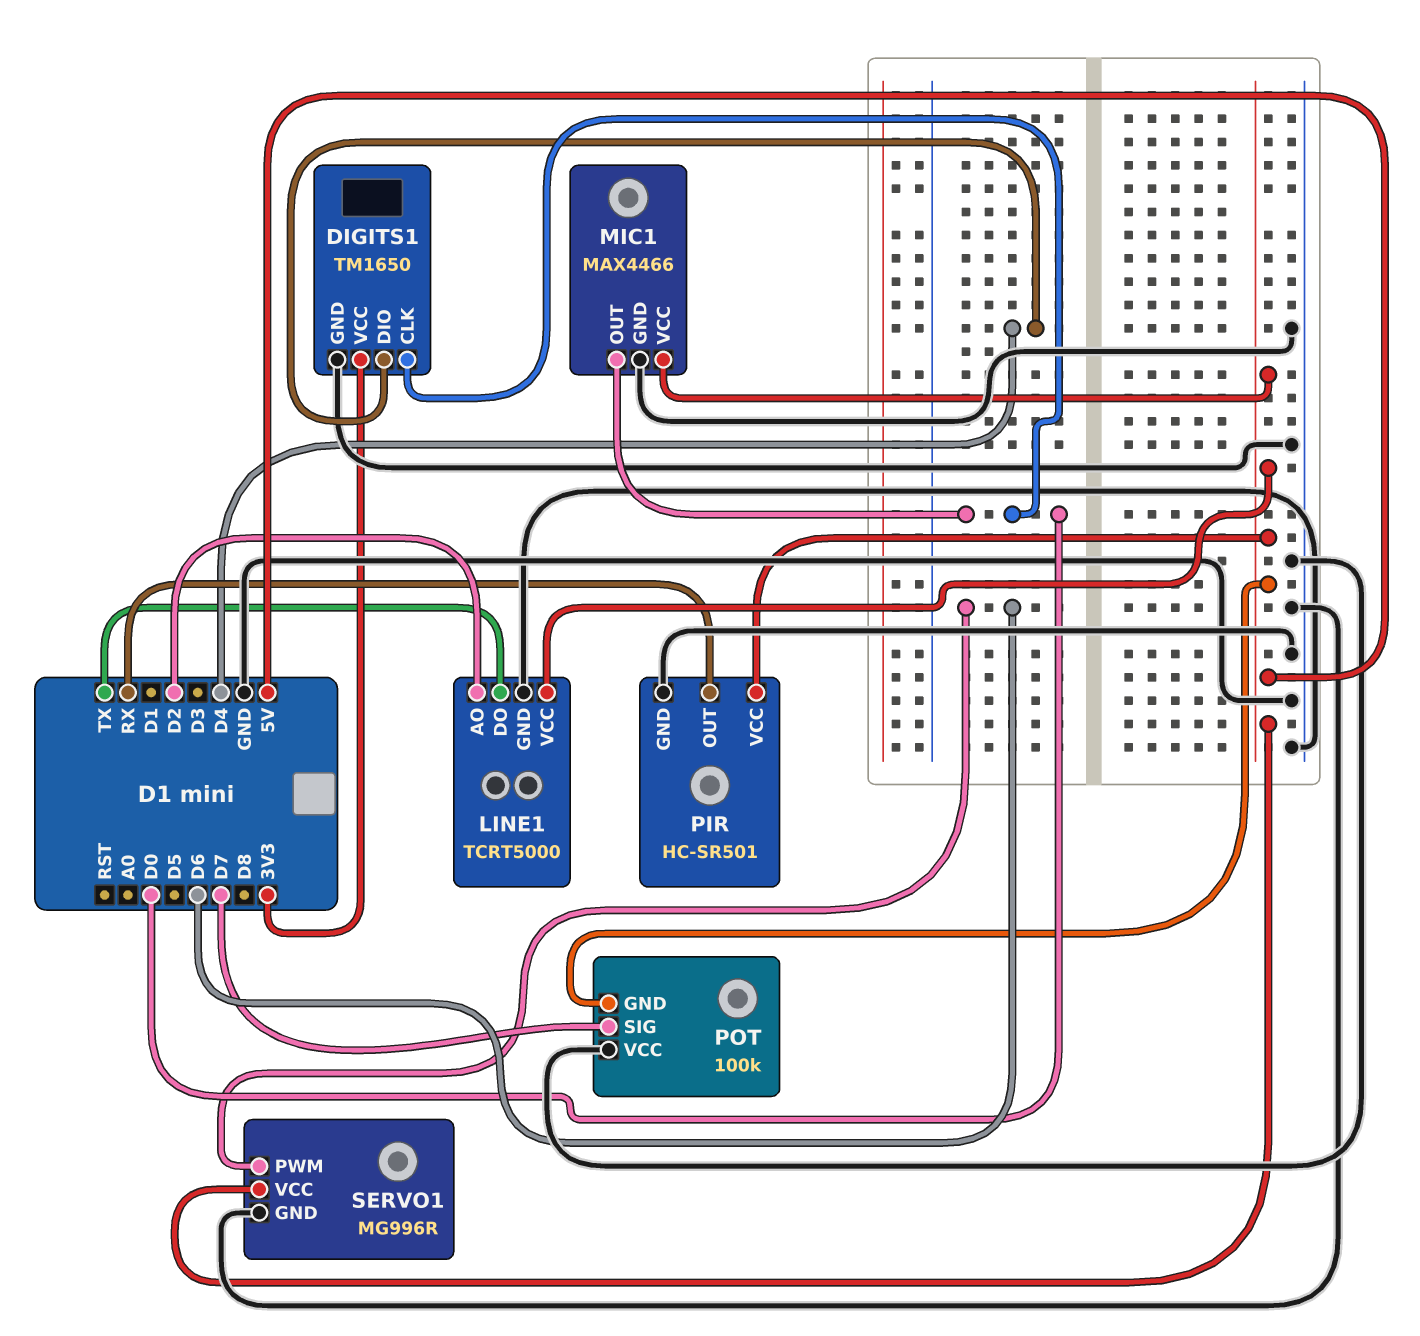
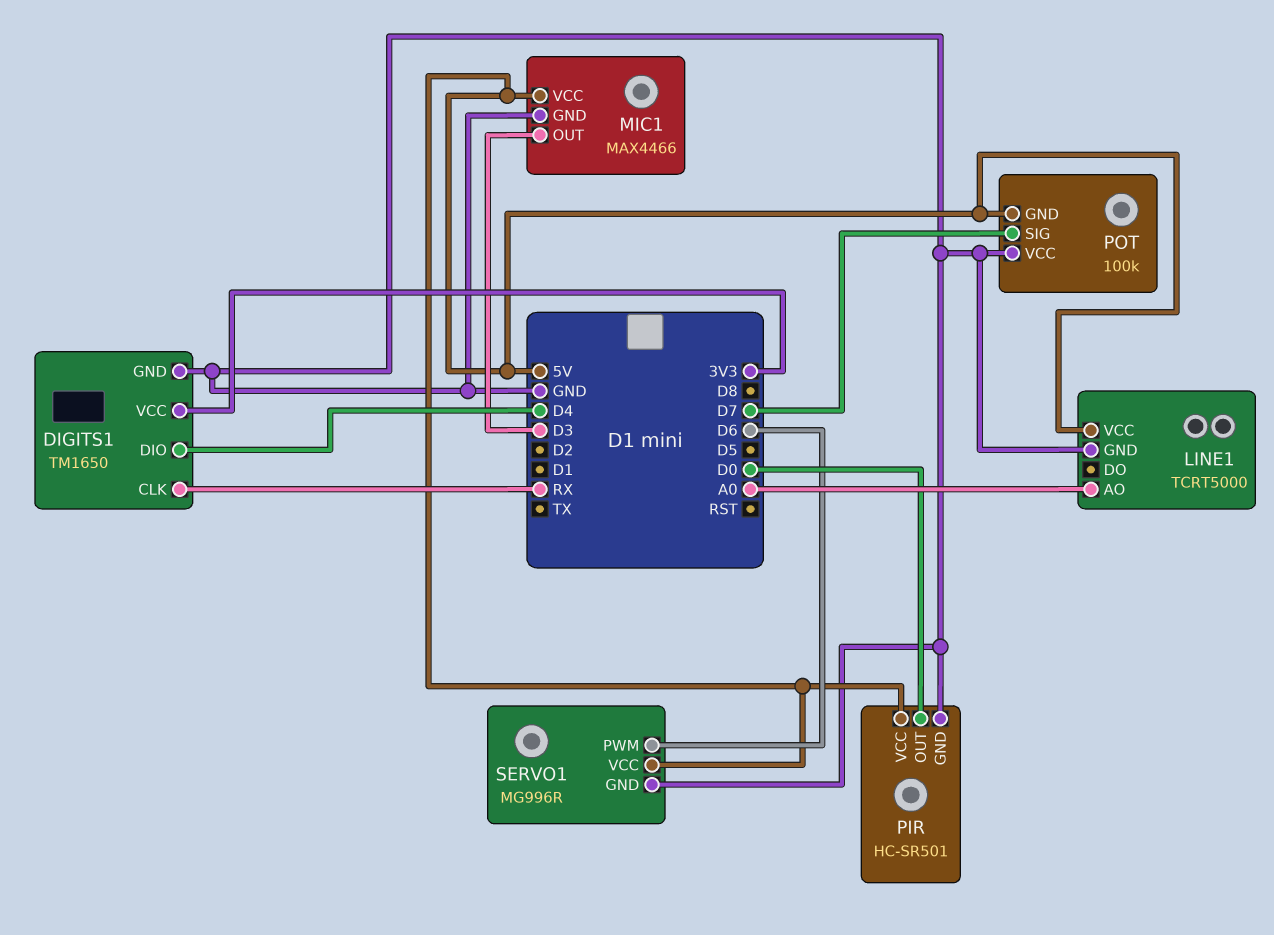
DIGITS1 pin CLK: D0 -> RX
LINE1 pin AO: D2 -> A0
LINE1 pin DO: TX -> none
MIC1 pin OUT: D0 -> D3
PIR pin OUT: RX -> D0

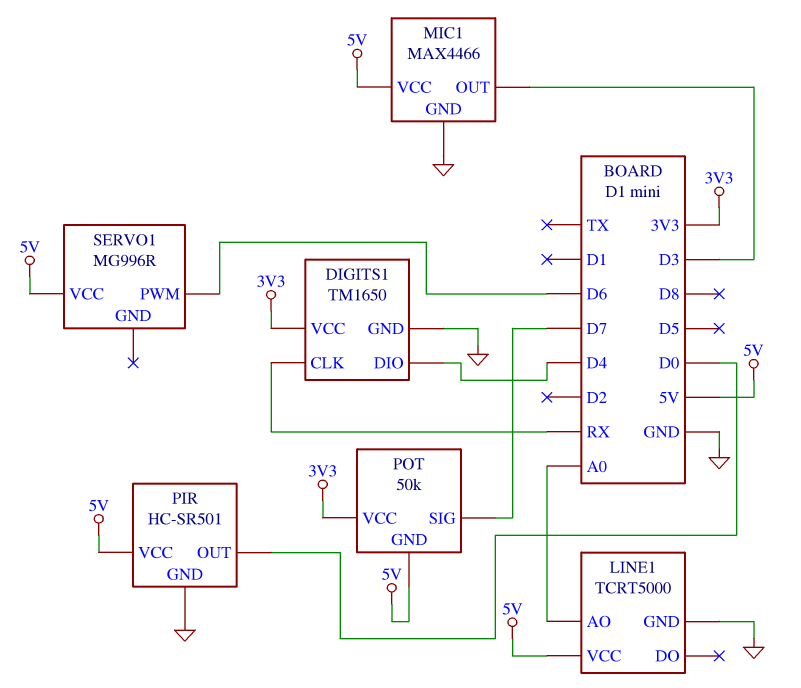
POT: 100k -> 50k
POT pin VCC: GND -> 3V3
SERVO1 pin GND: GND -> none

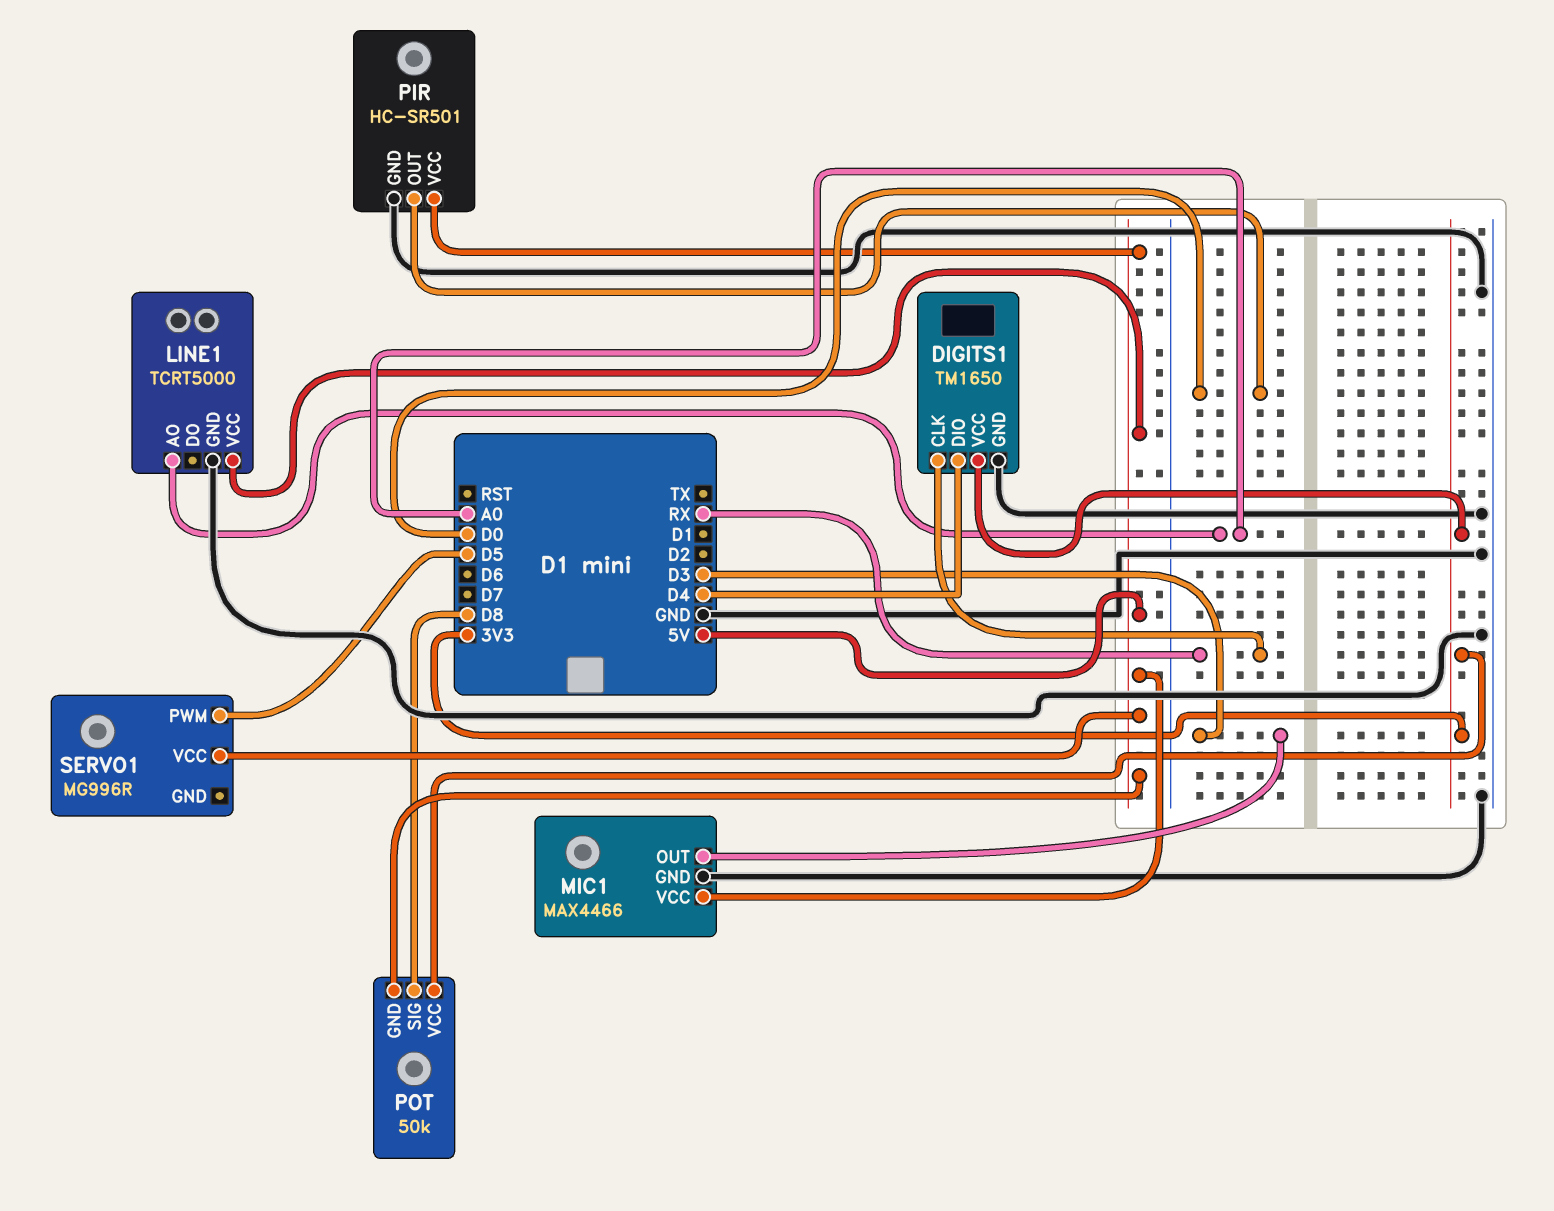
POT pin SIG: D7 -> D8
SERVO1 pin PWM: D6 -> D5

